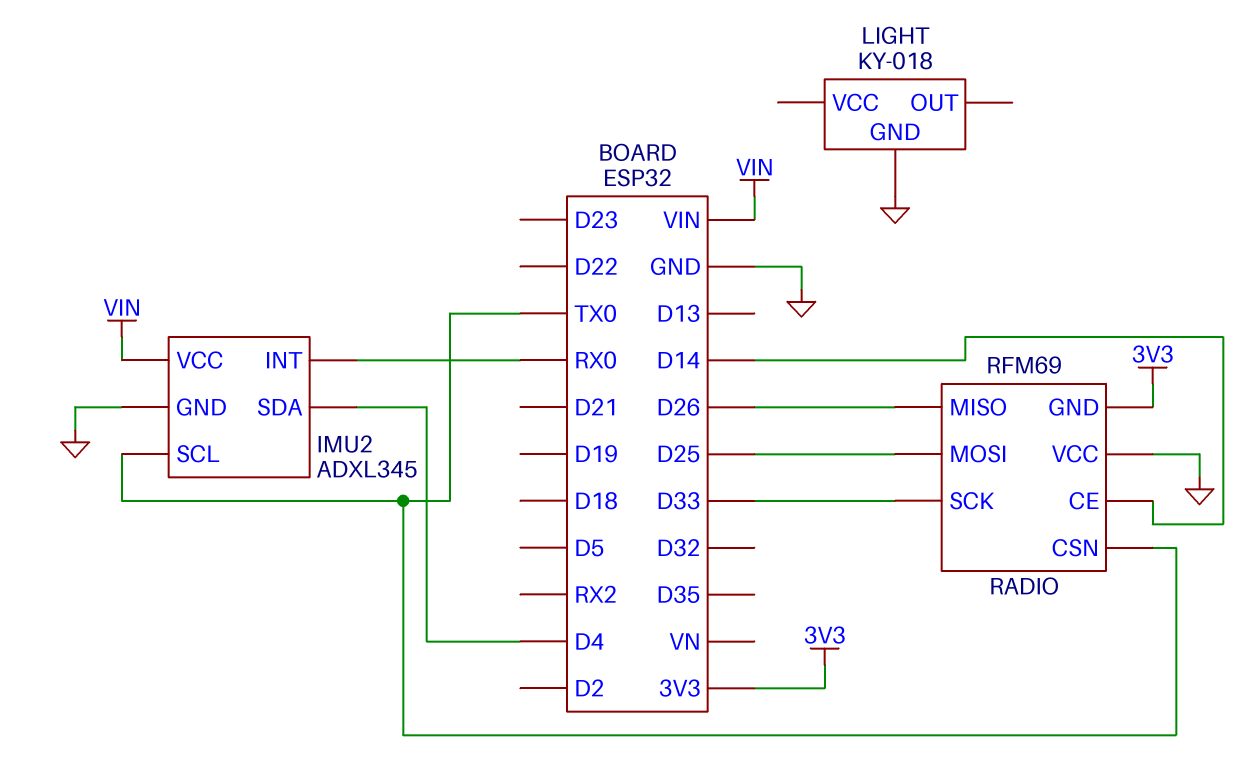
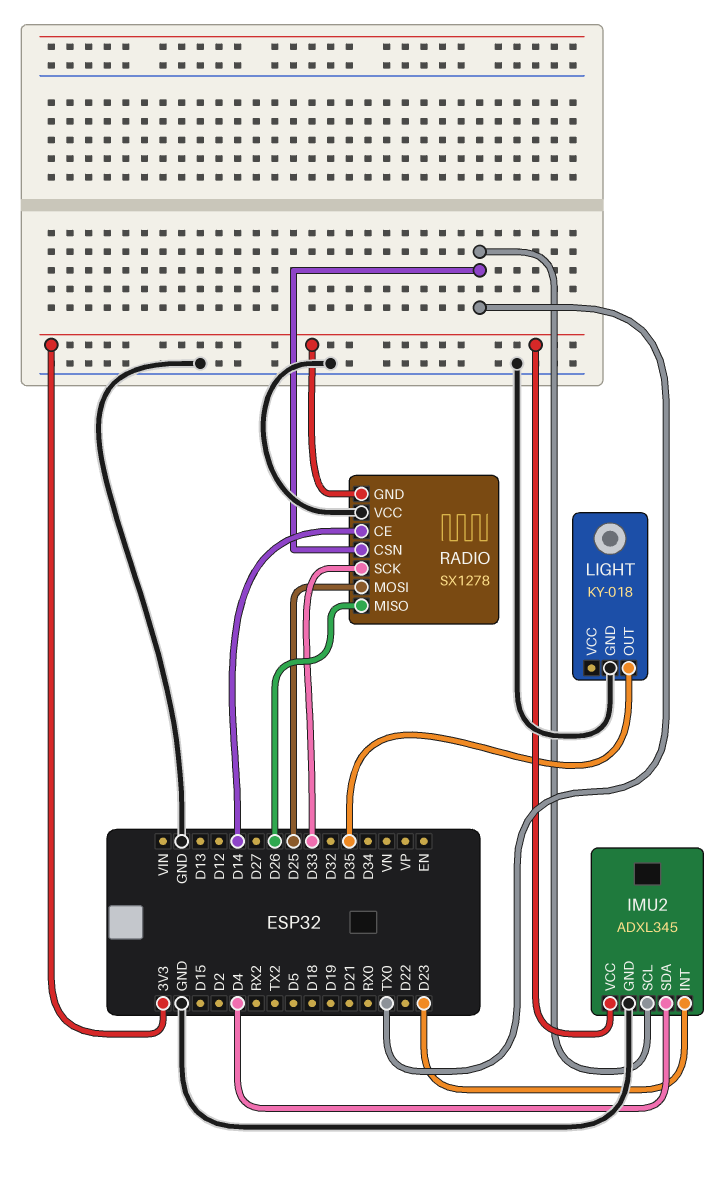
IMU2 pin INT: RX0 -> D23
IMU2 pin VCC: VIN -> 3V3
LIGHT pin OUT: none -> D35
RADIO: RFM69 -> SX1278

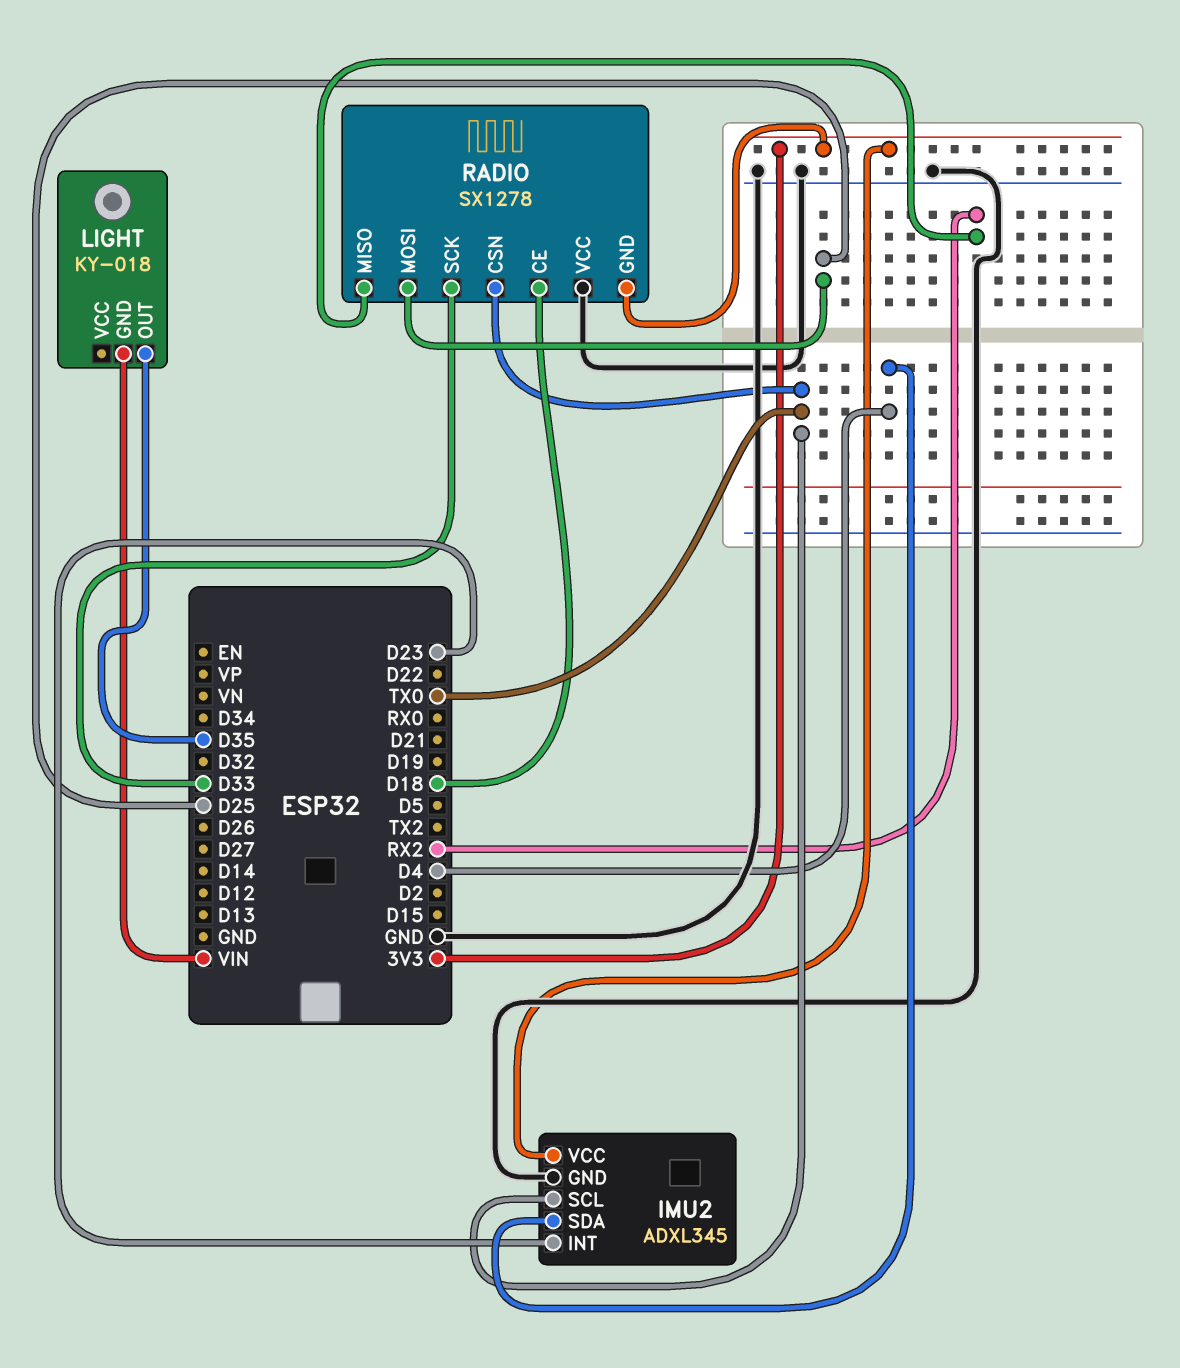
LIGHT pin GND: GND -> VIN
RADIO pin CE: D14 -> D18
RADIO pin MISO: D26 -> RX2

